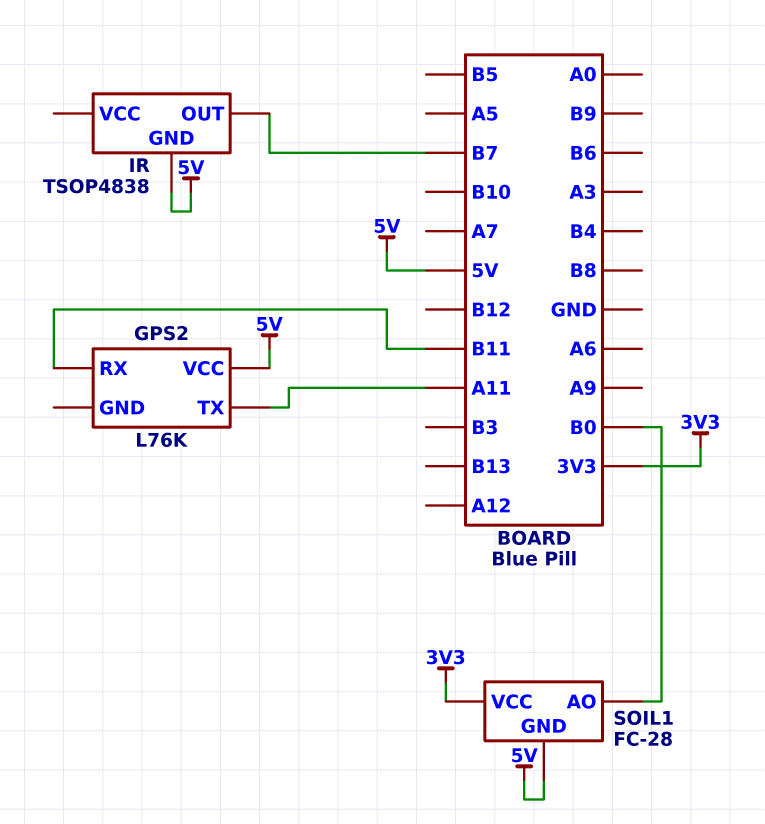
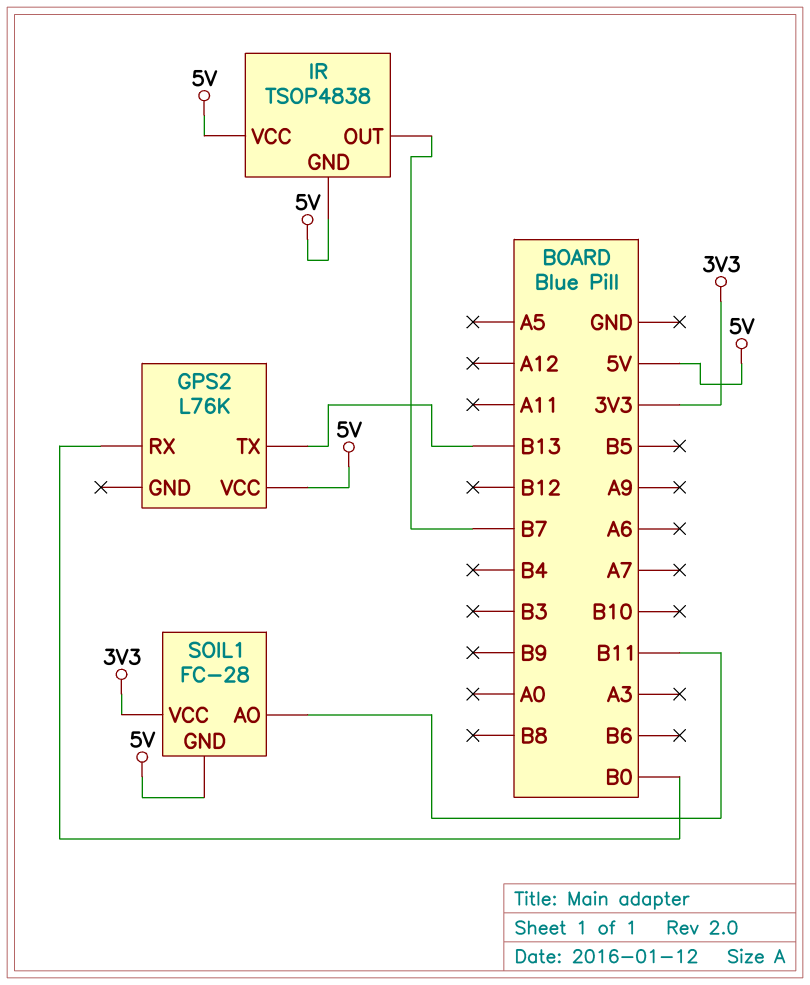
GPS2 pin RX: B11 -> B0
GPS2 pin TX: A11 -> B13
IR pin VCC: none -> 5V
SOIL1 pin AO: B0 -> B11

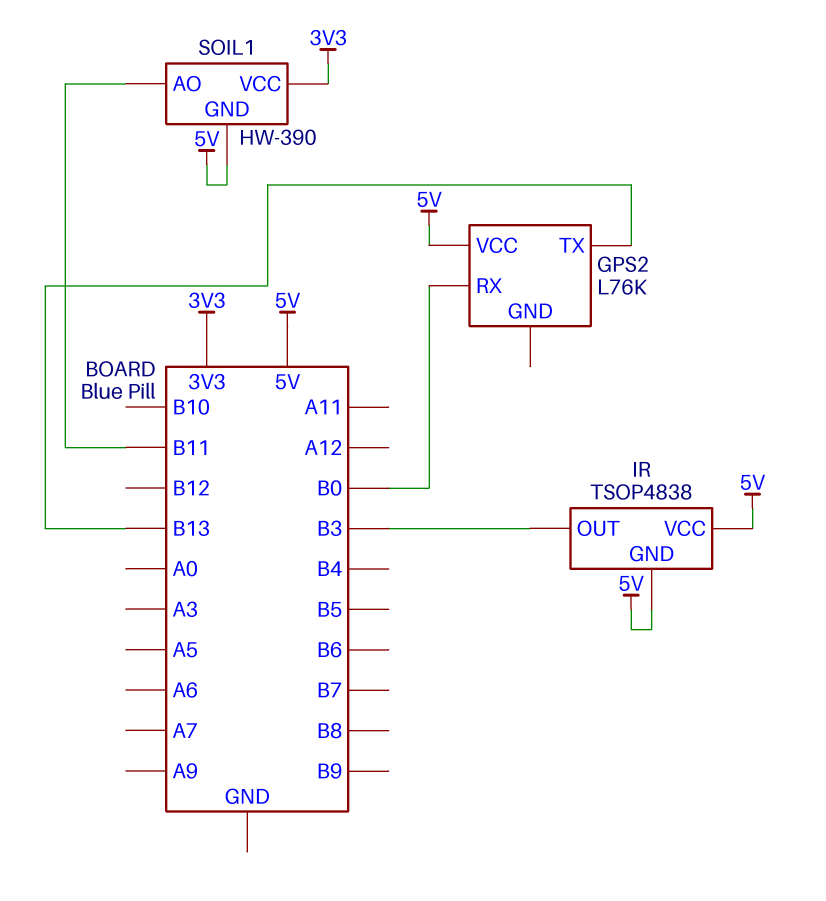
IR pin OUT: B7 -> B3
SOIL1: FC-28 -> HW-390

